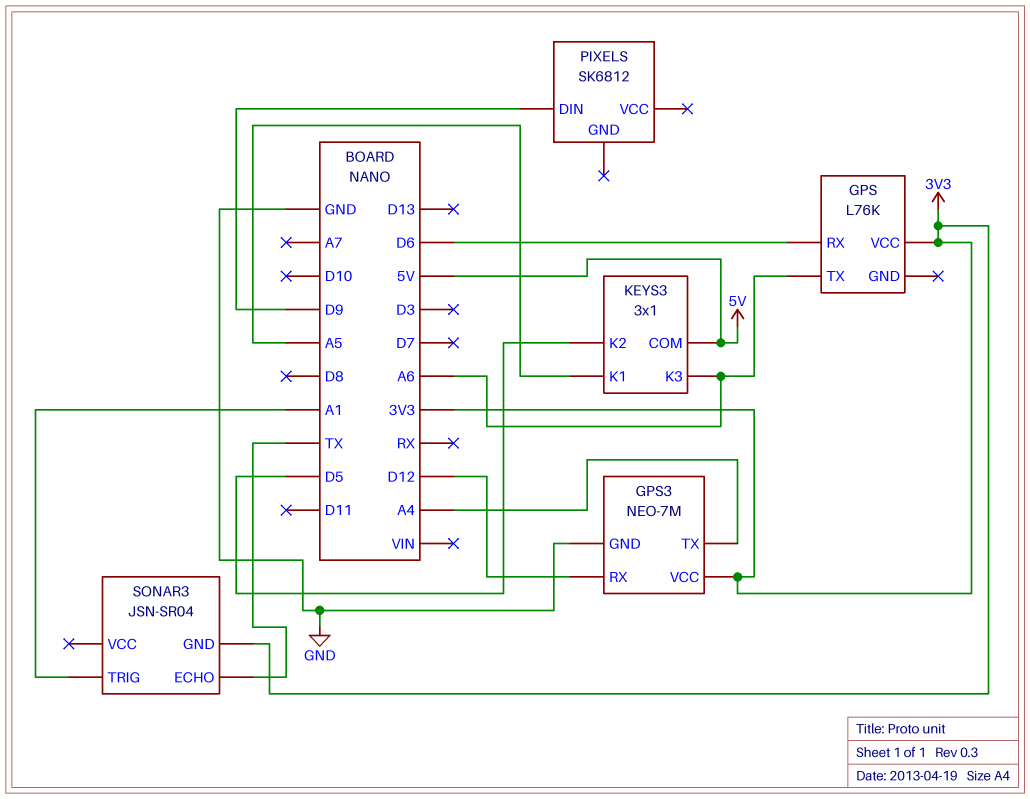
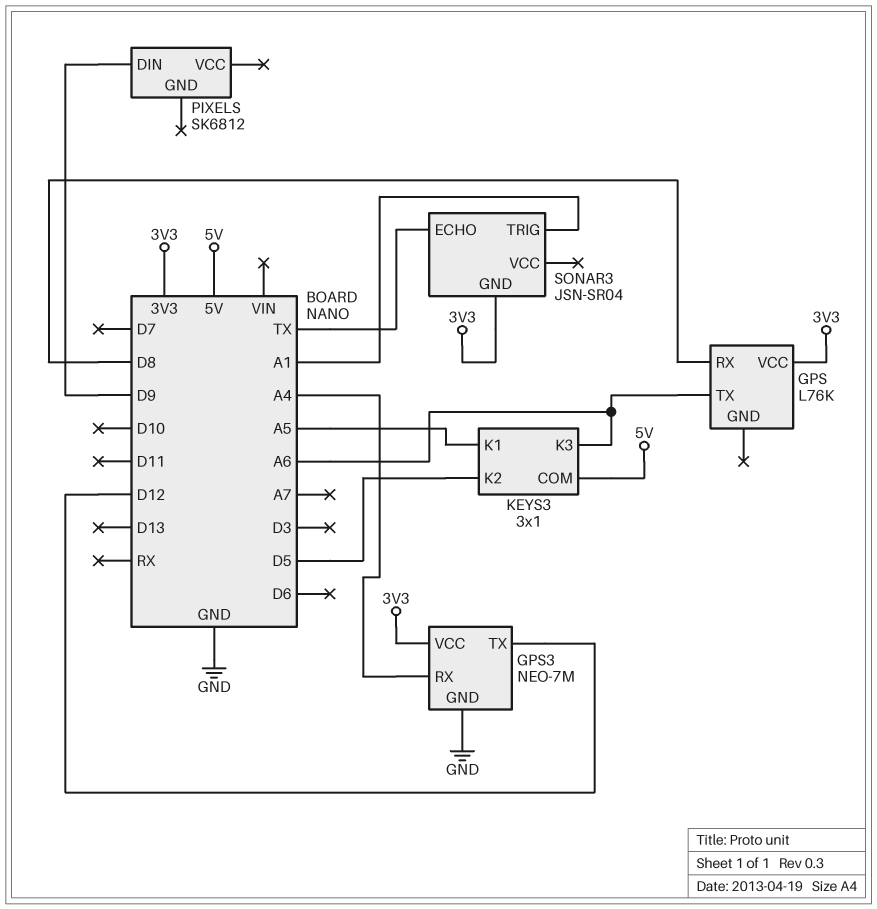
GPS pin RX: D6 -> D8
GPS3 pin RX: D12 -> A4
GPS3 pin TX: A4 -> D12

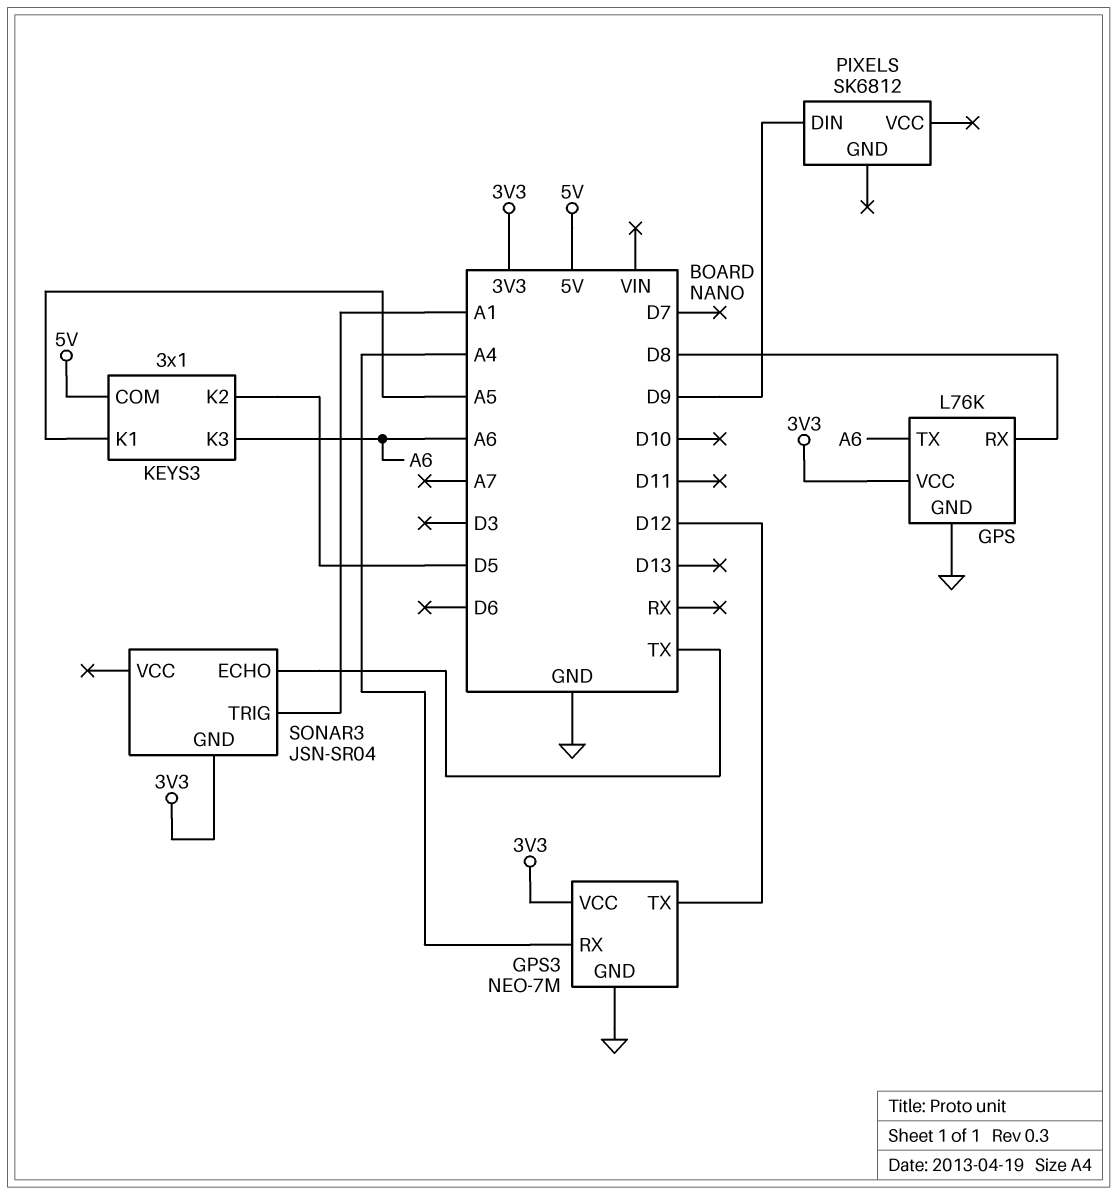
GPS pin GND: none -> GND

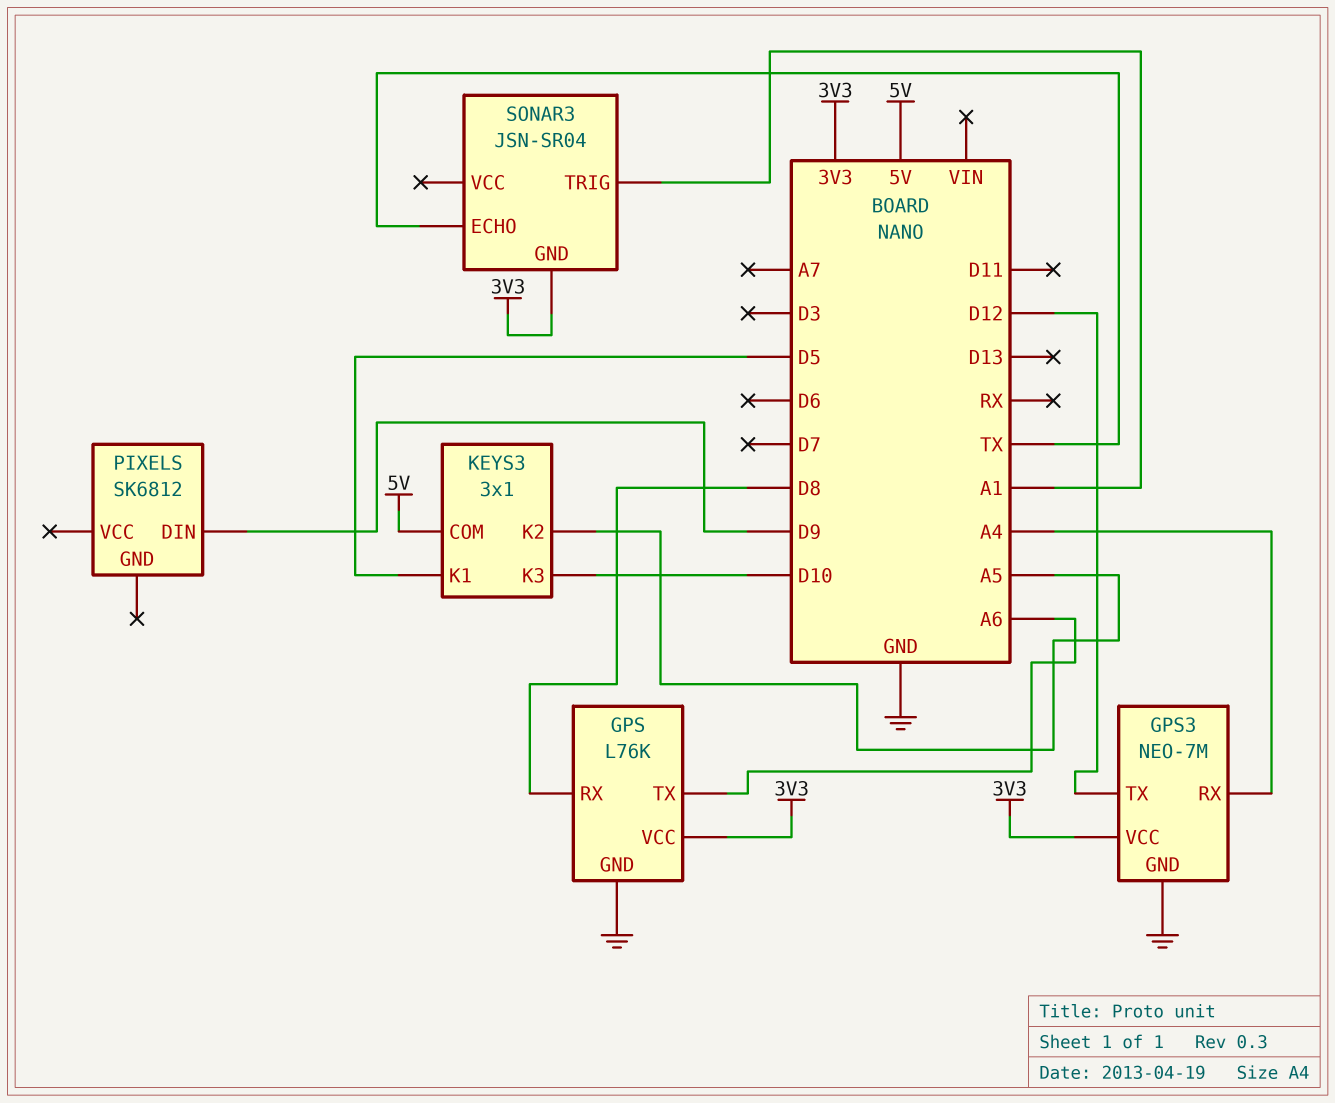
KEYS3 pin K1: A5 -> D5
KEYS3 pin K2: D5 -> A5
KEYS3 pin K3: A6 -> D10

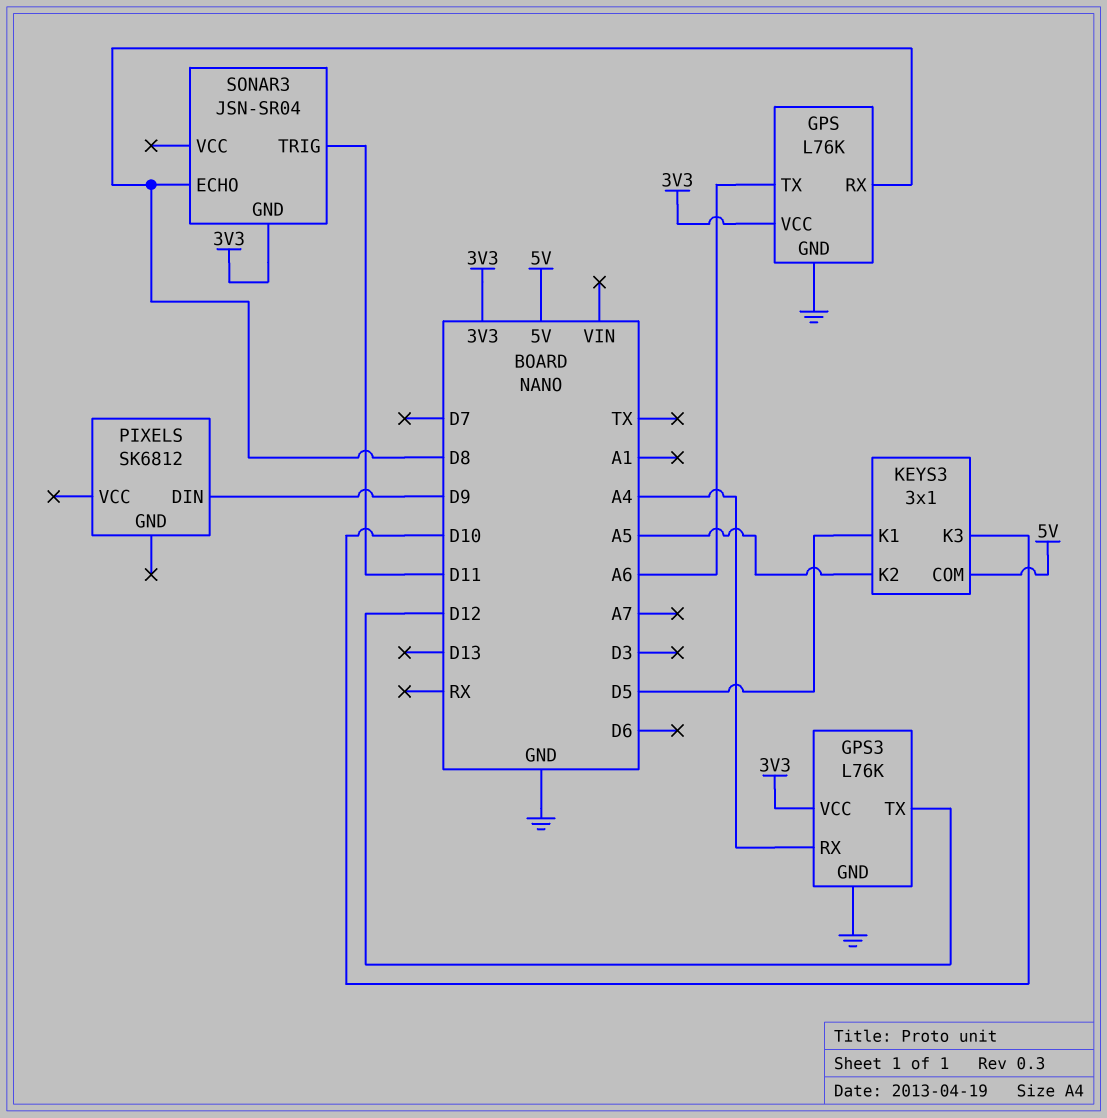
GPS3: NEO-7M -> L76K
SONAR3 pin ECHO: TX -> D8
SONAR3 pin TRIG: A1 -> D11

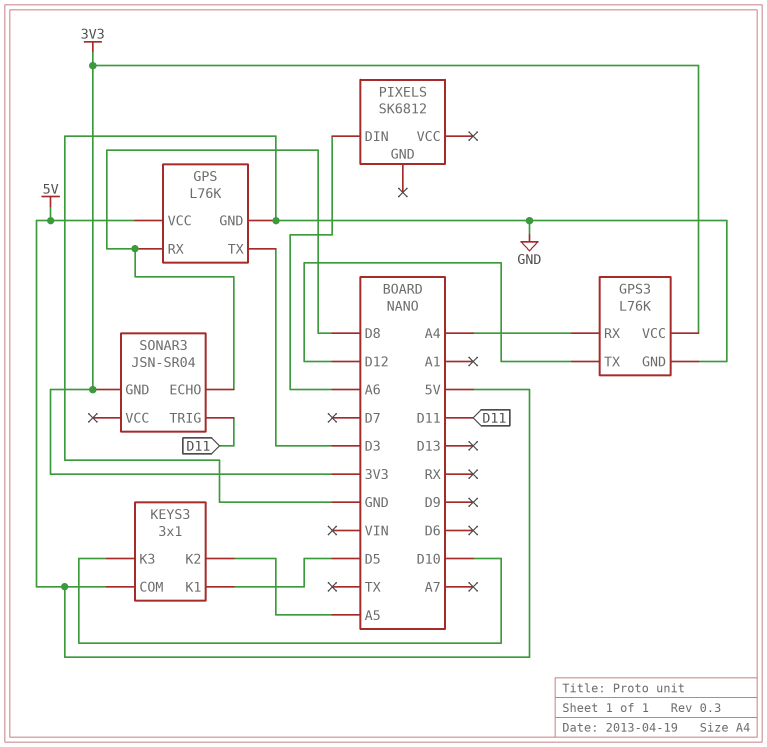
GPS pin TX: A6 -> D3
GPS pin VCC: 3V3 -> 5V
PIXELS pin DIN: D9 -> A6

